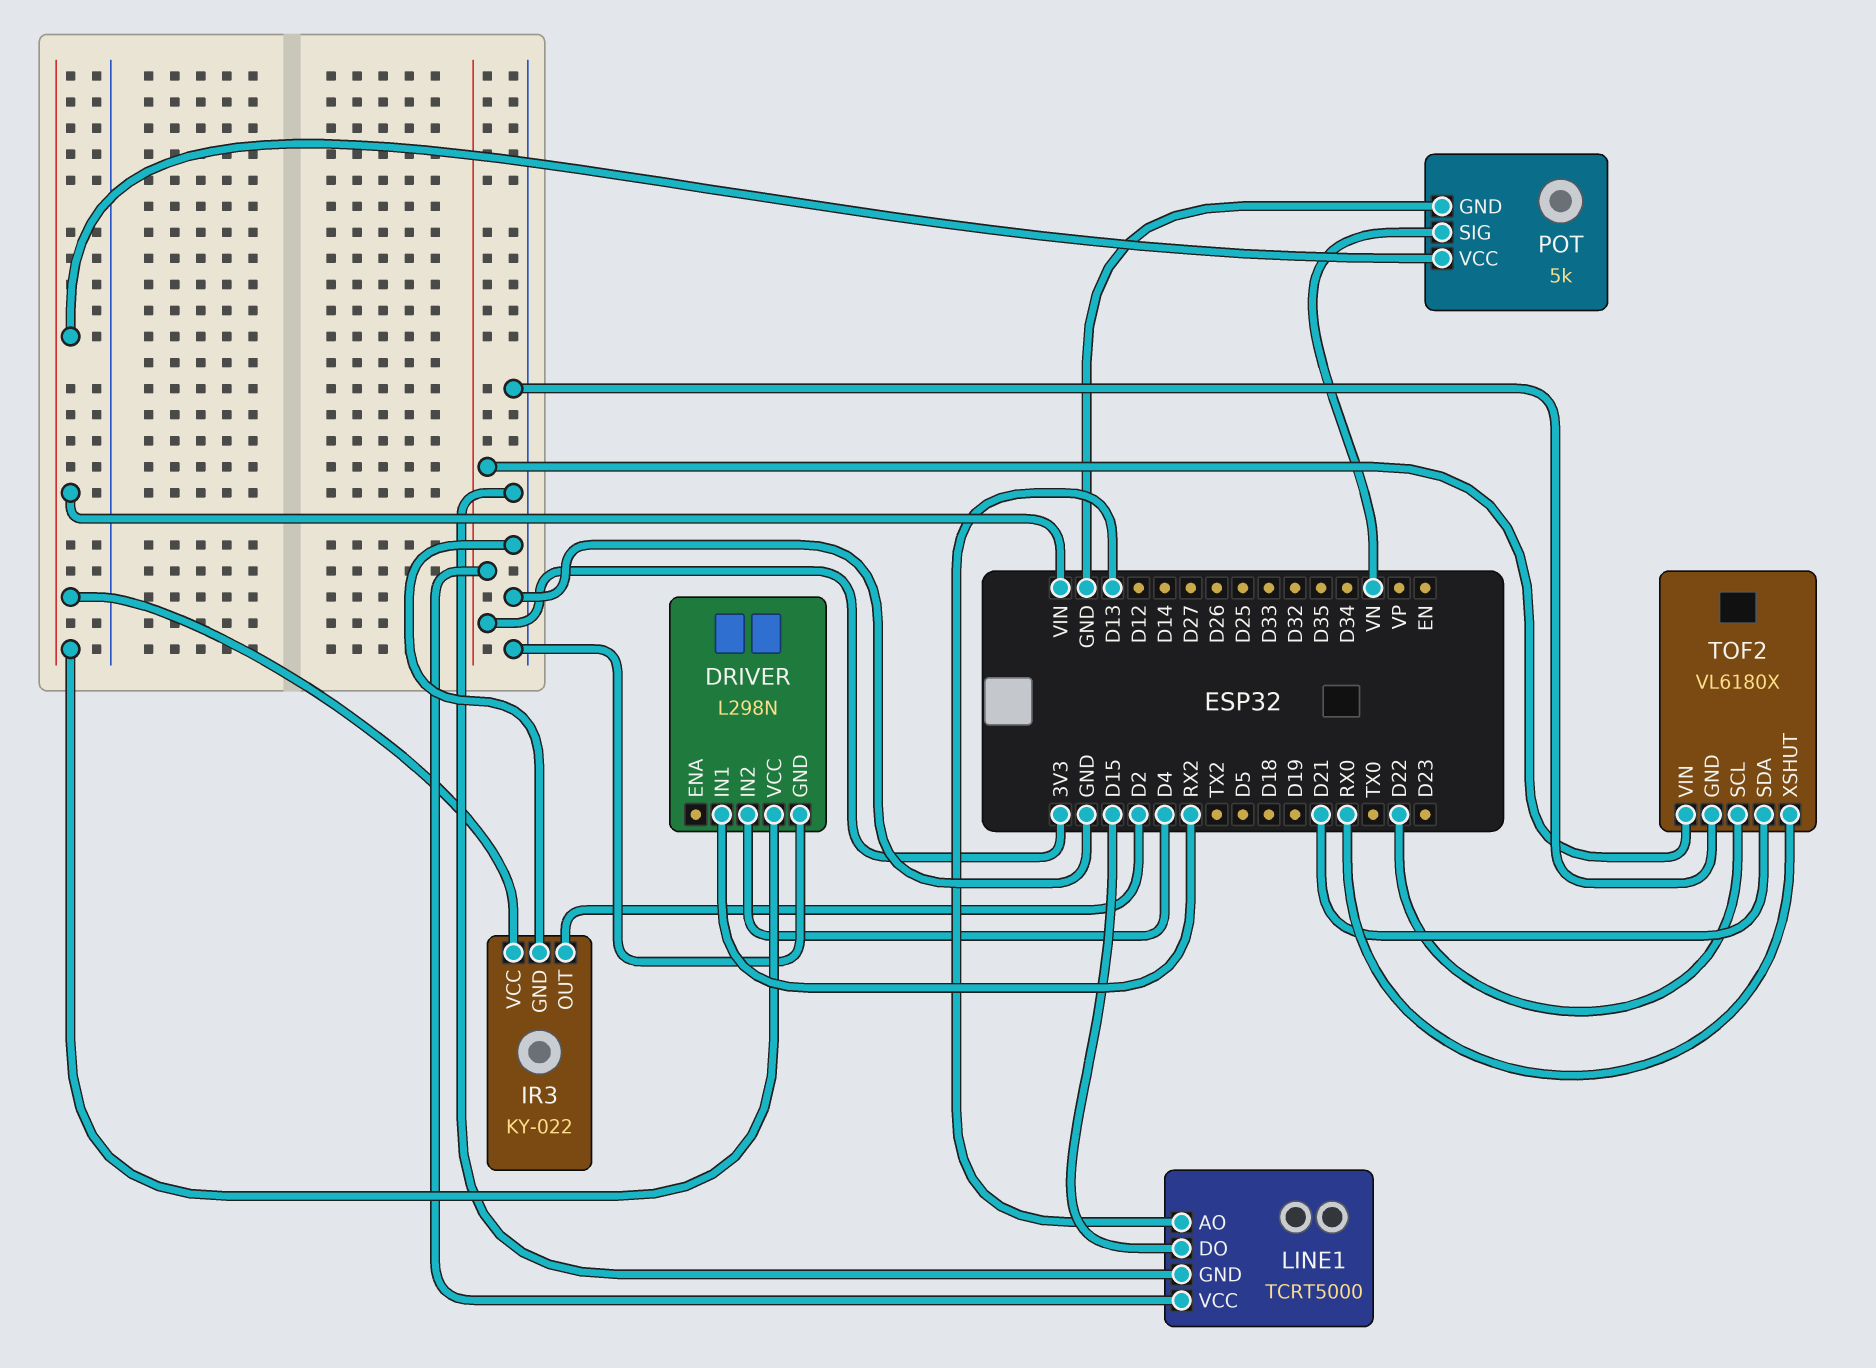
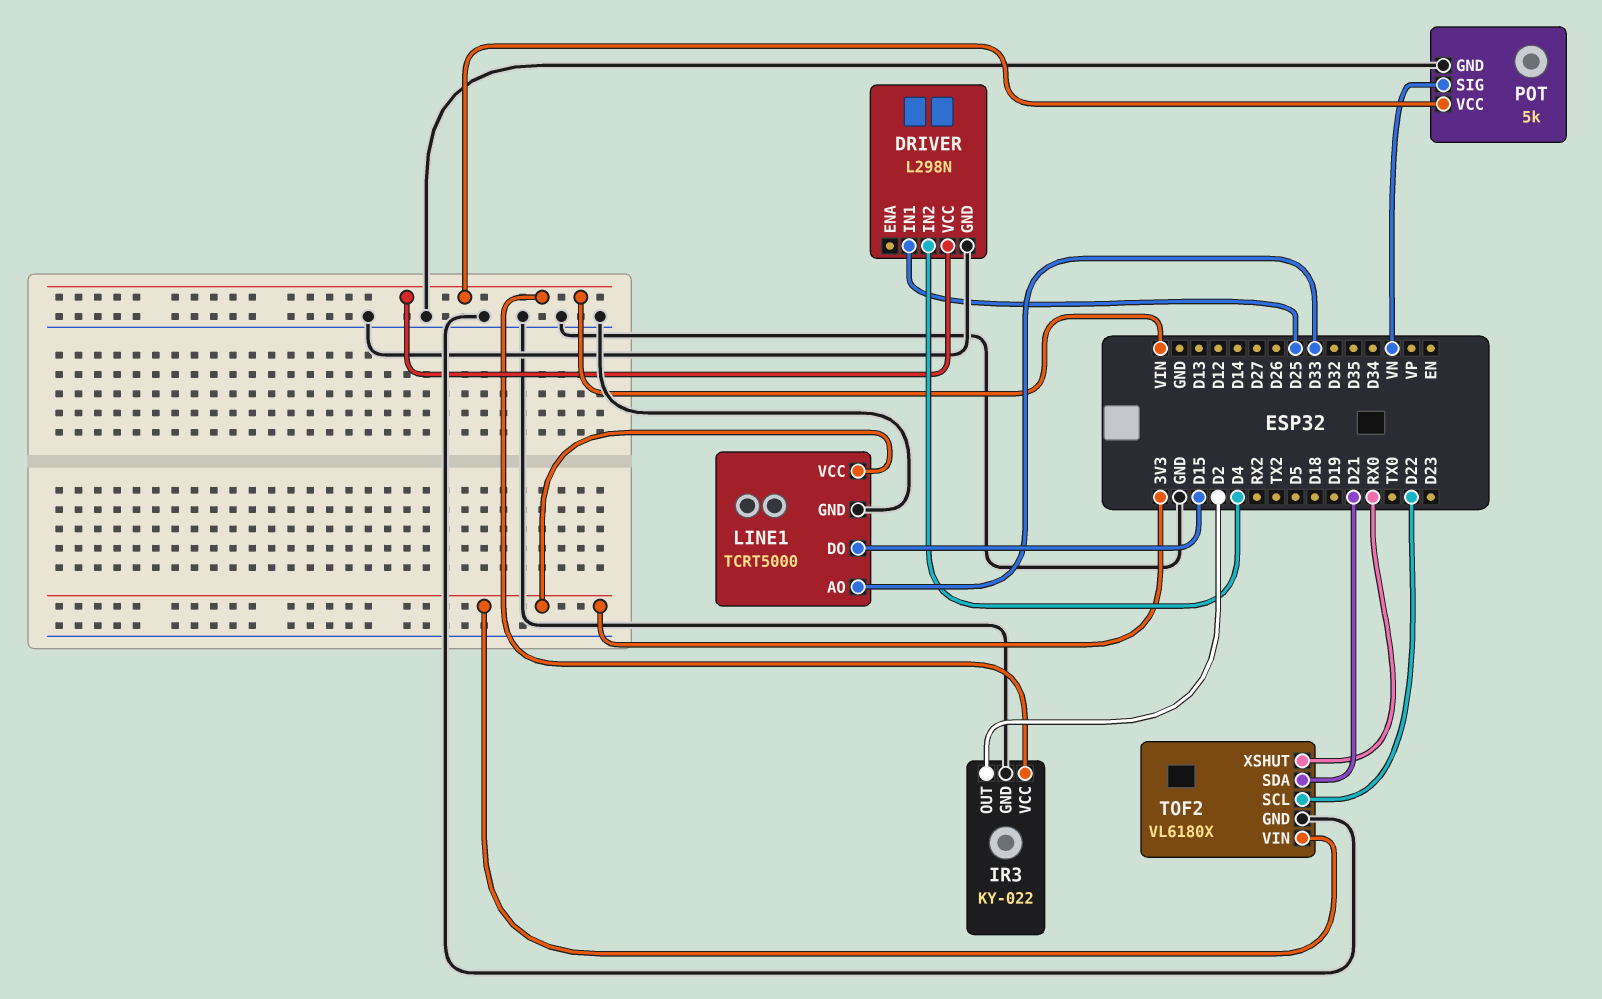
DRIVER pin IN1: RX2 -> D25
LINE1 pin AO: D13 -> D33

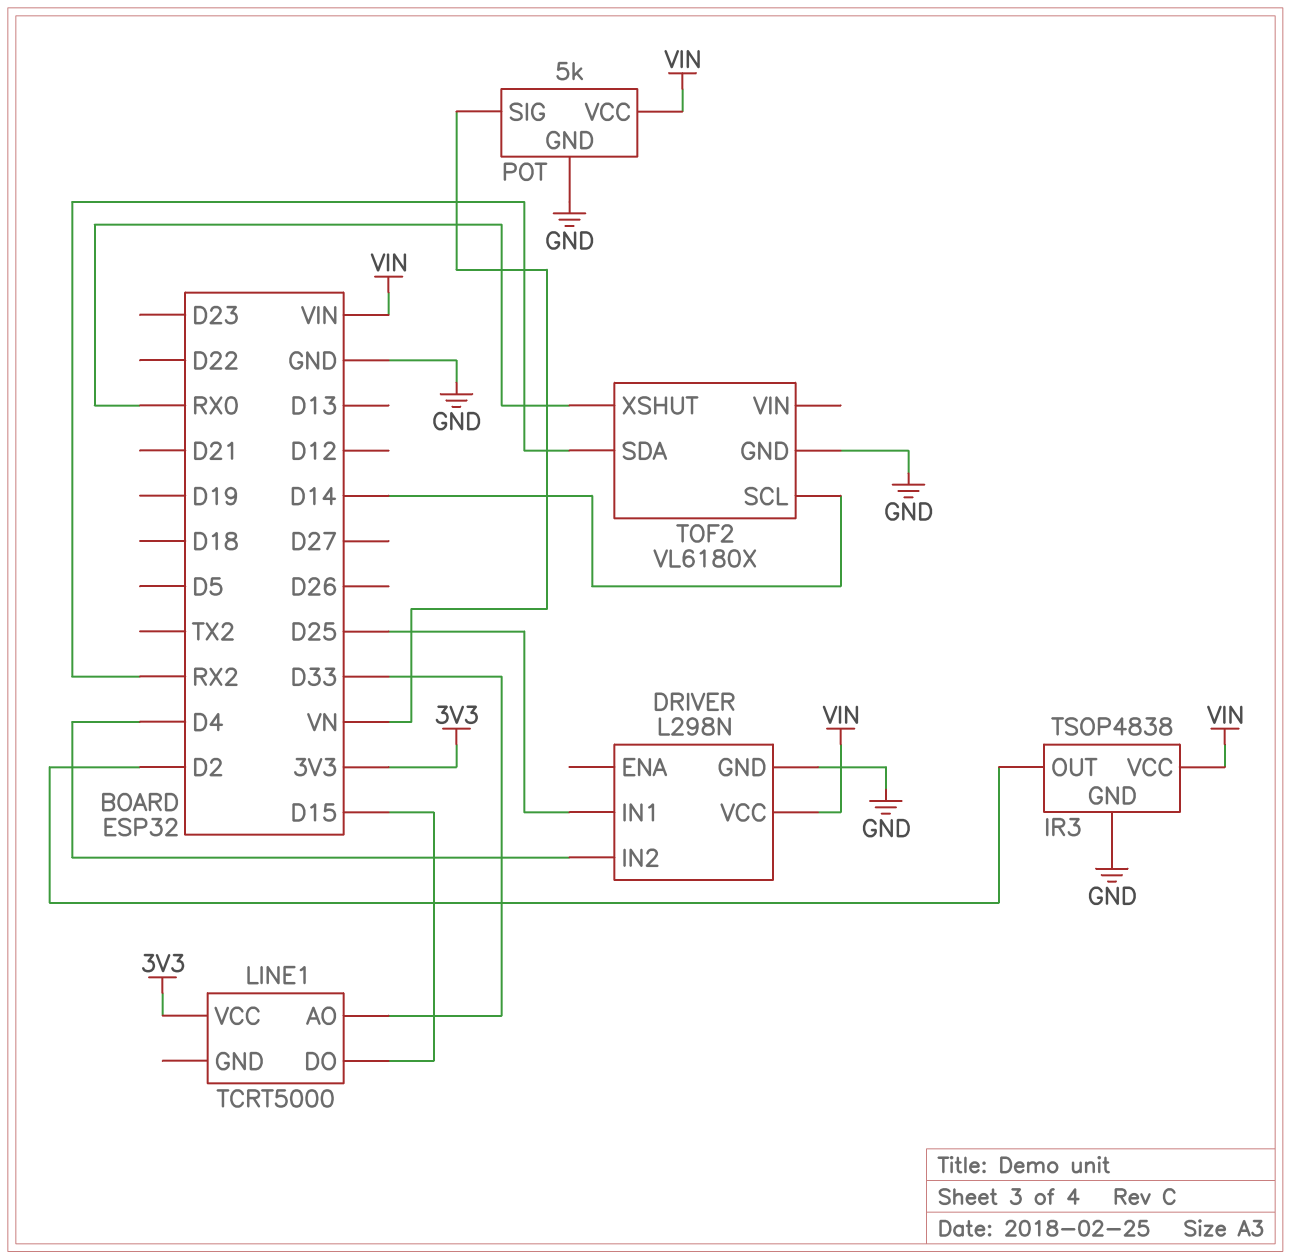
IR3: KY-022 -> TSOP4838
LINE1 pin GND: GND -> none
TOF2 pin SCL: D22 -> D14
TOF2 pin SDA: D21 -> RX2
TOF2 pin VIN: 3V3 -> none

